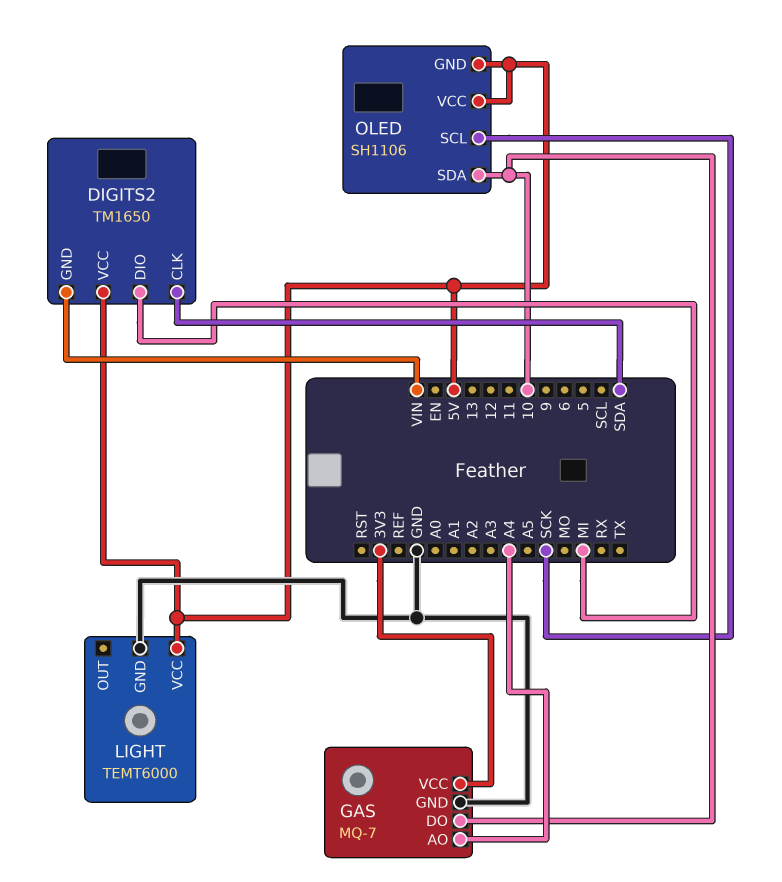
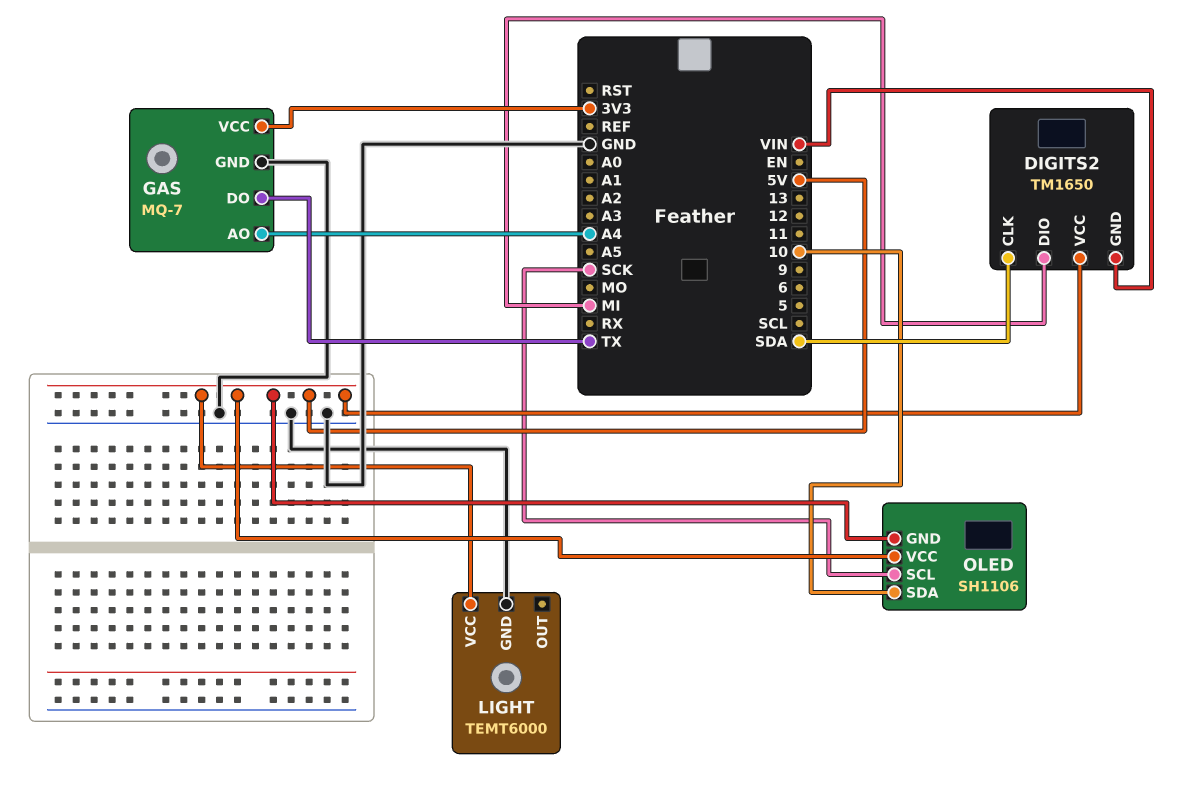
GAS pin DO: 10 -> TX

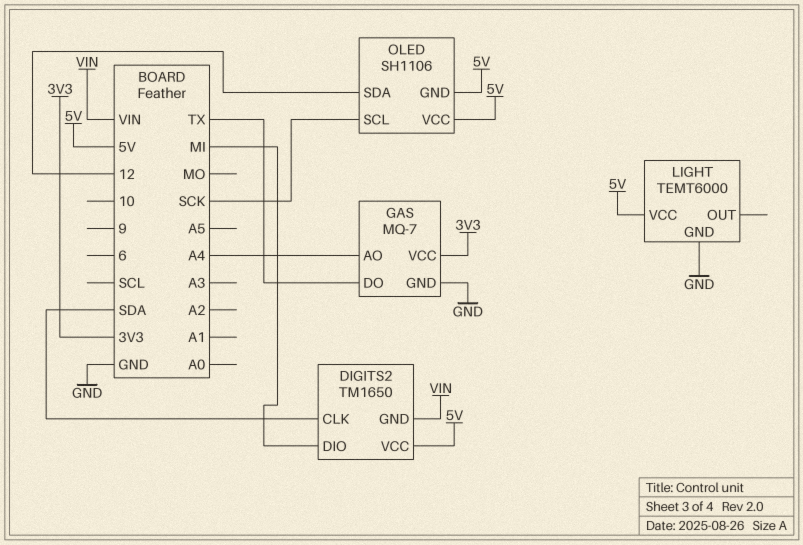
OLED pin SDA: 10 -> 12

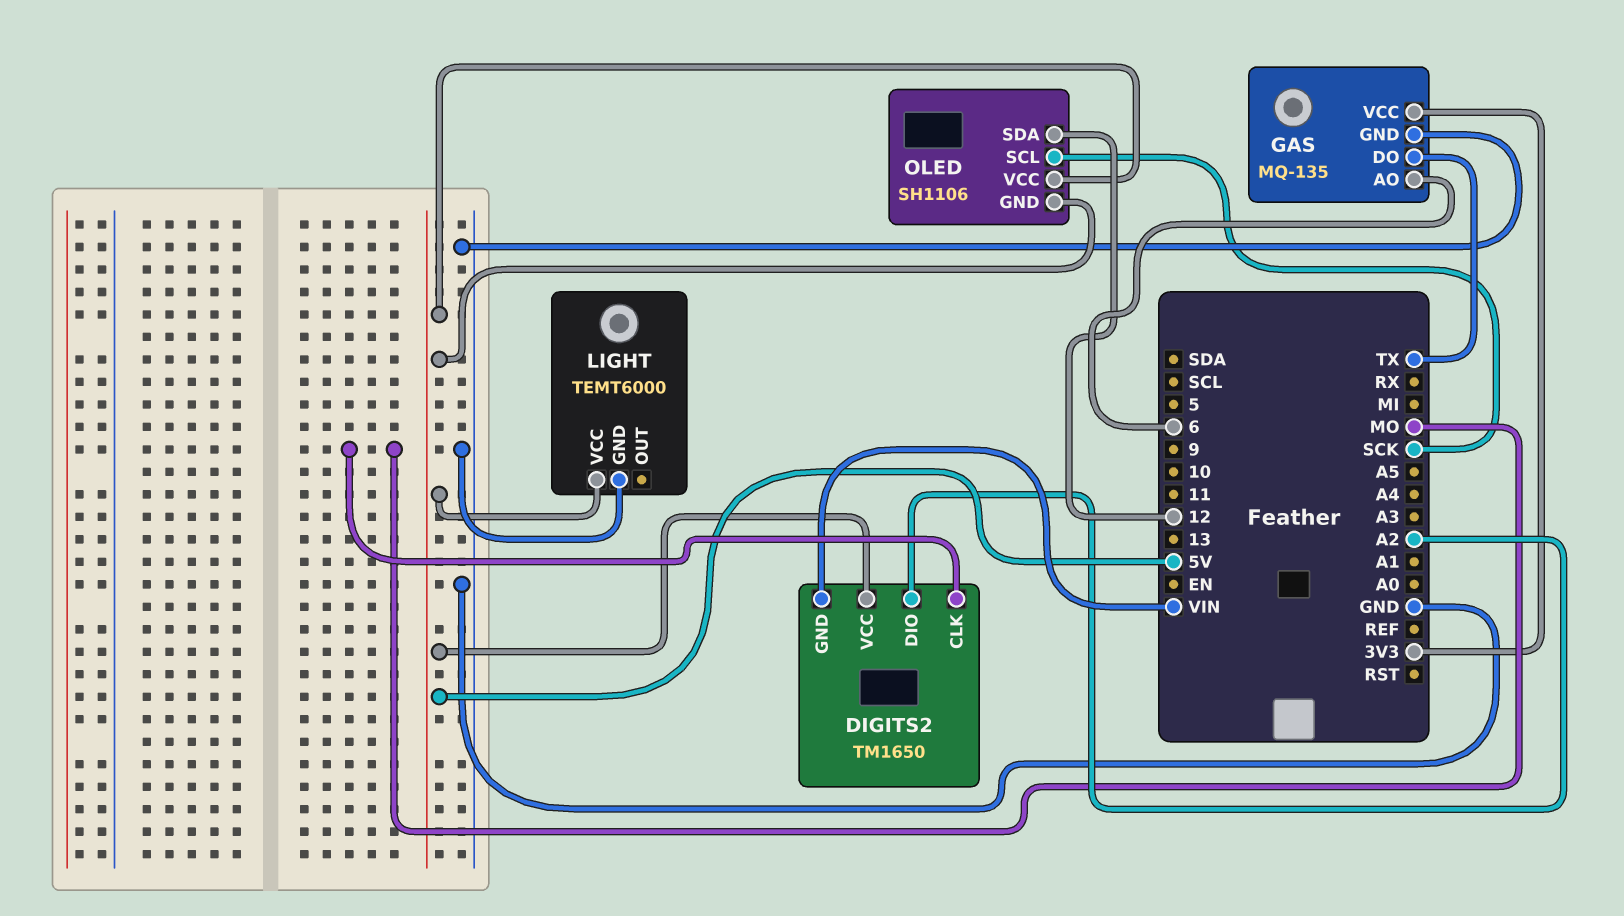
DIGITS2 pin CLK: SDA -> MO
DIGITS2 pin DIO: MI -> A2
GAS: MQ-7 -> MQ-135
GAS pin AO: A4 -> 6

